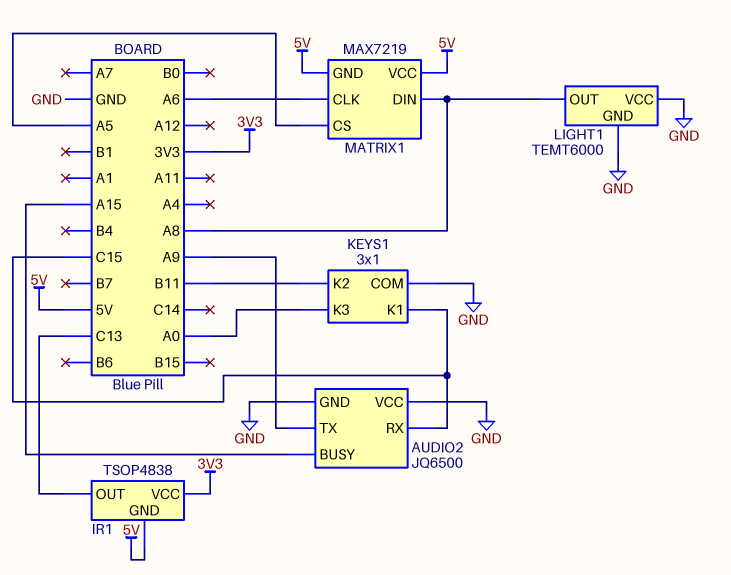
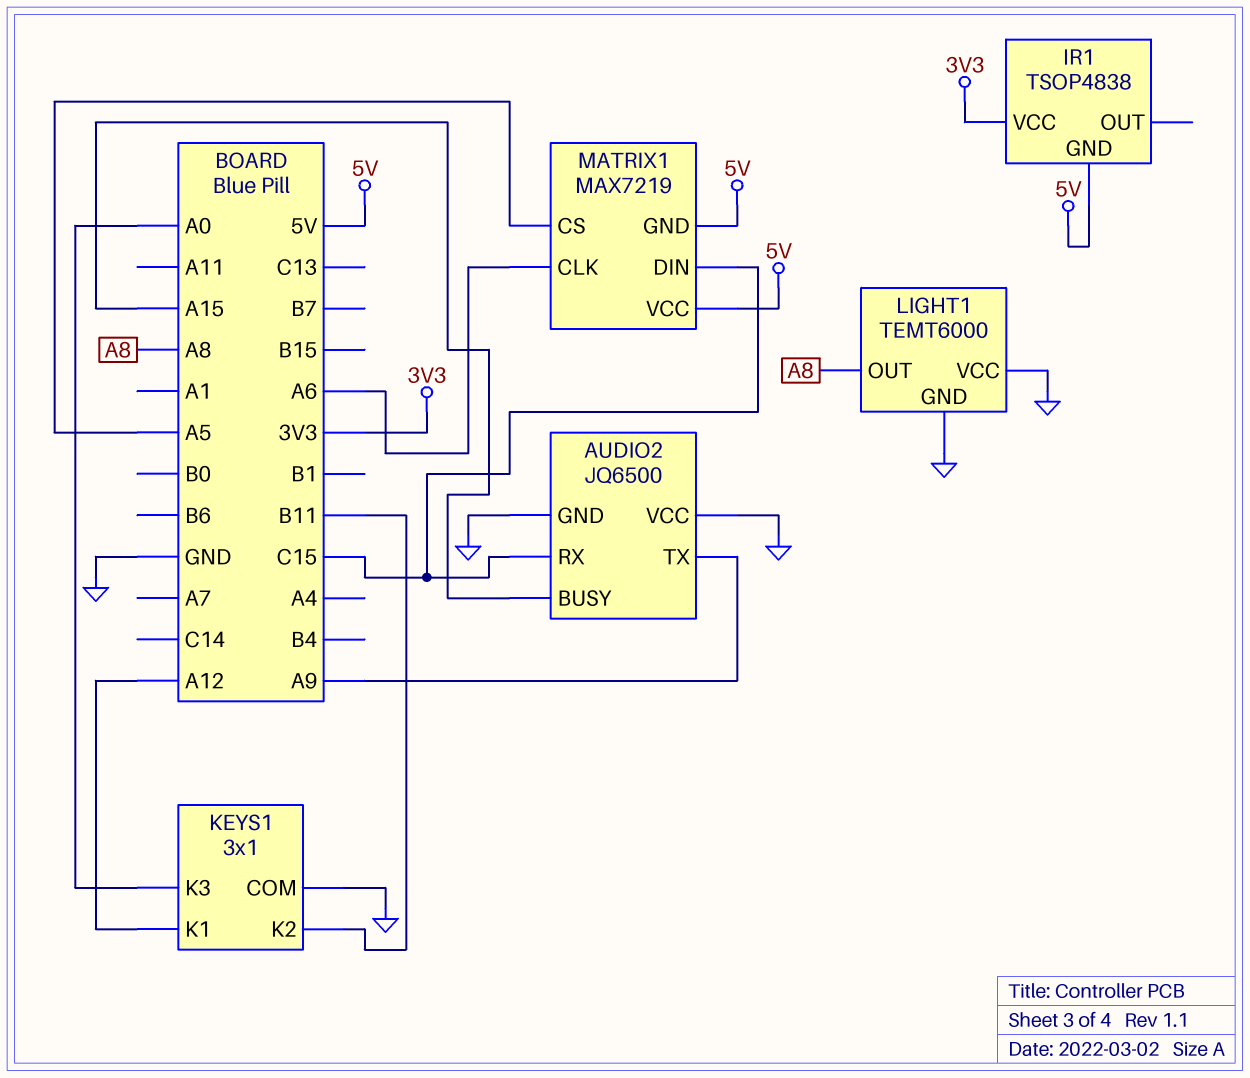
IR1 pin OUT: C13 -> none
KEYS1 pin K1: C15 -> A12
MATRIX1 pin DIN: A8 -> C15

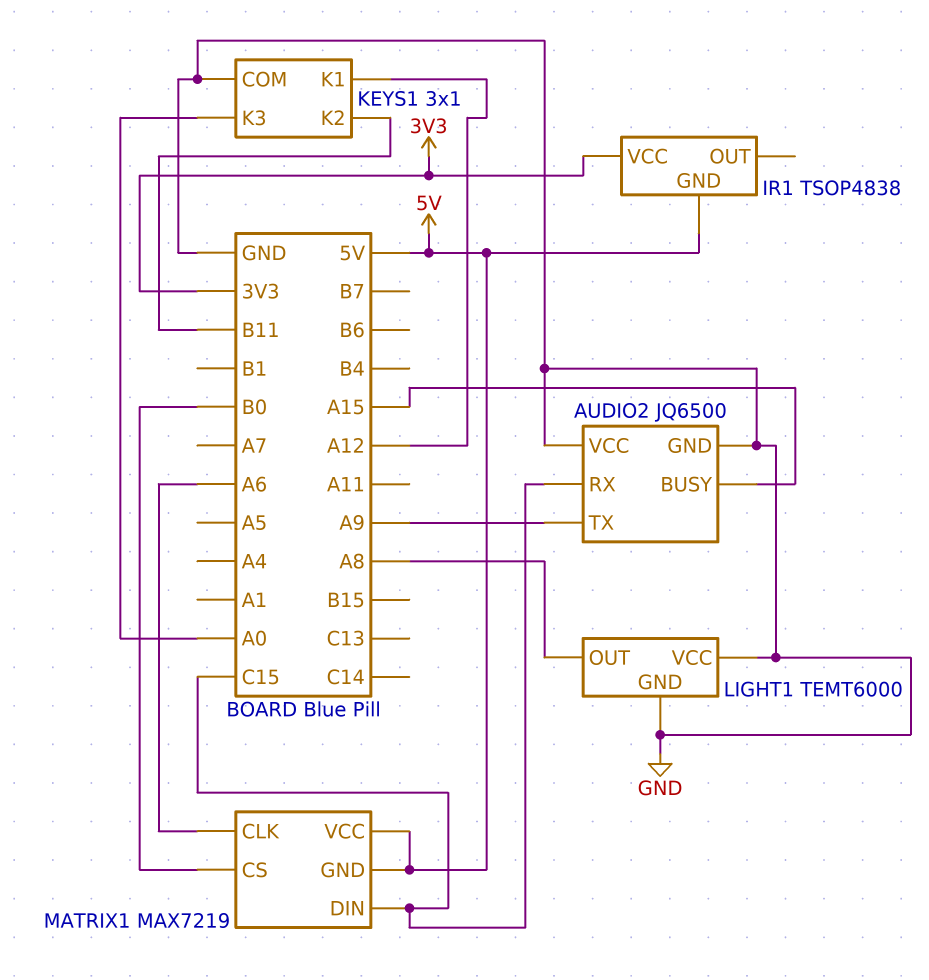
MATRIX1 pin CS: A5 -> B0

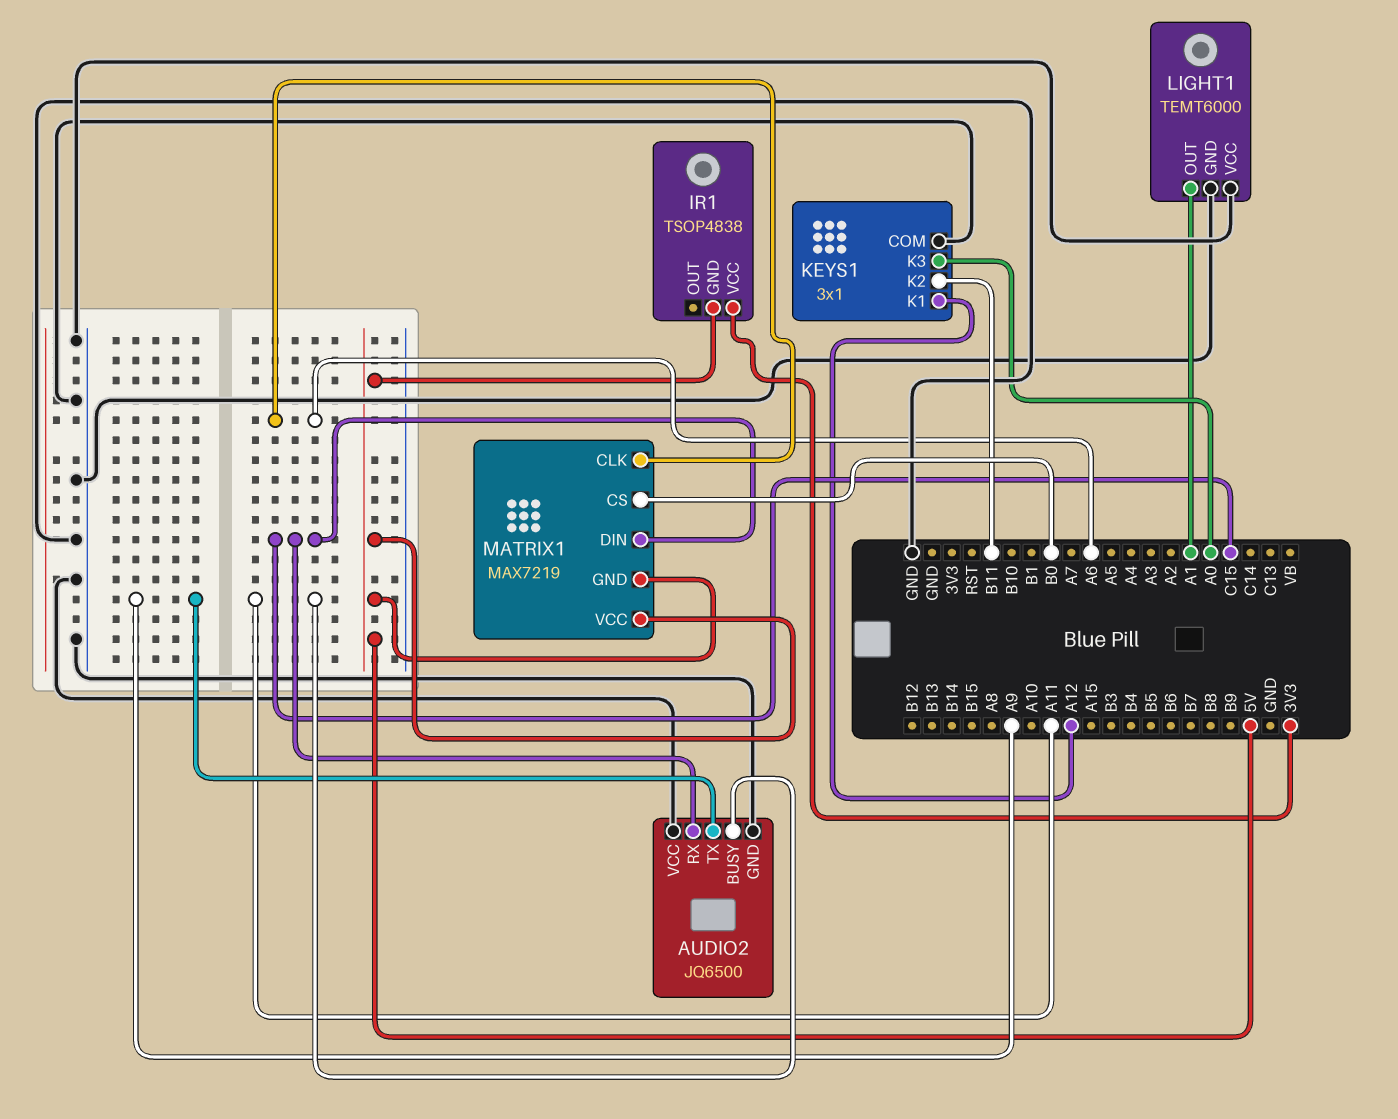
AUDIO2 pin BUSY: A15 -> A11
LIGHT1 pin OUT: A8 -> A1

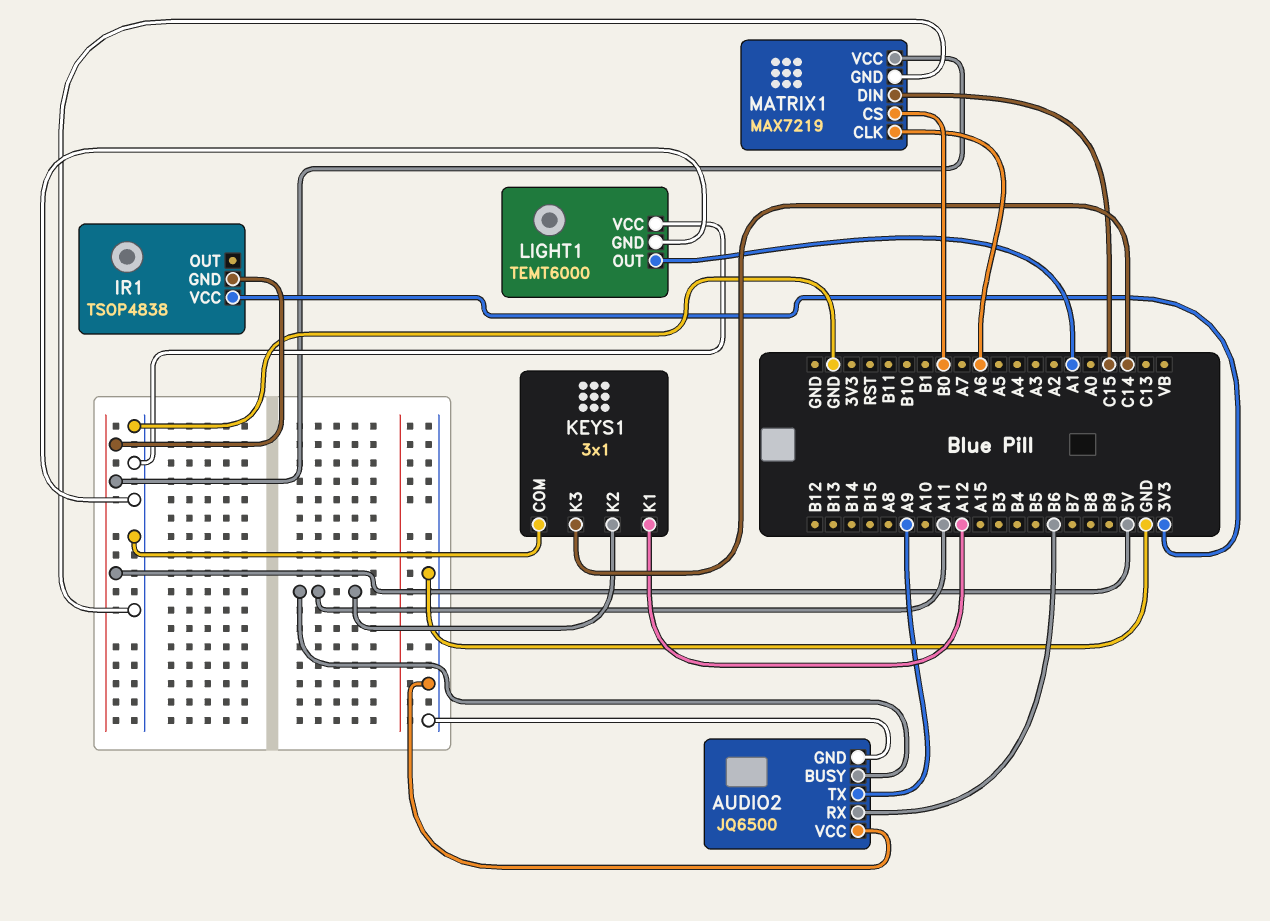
AUDIO2 pin RX: C15 -> B6
KEYS1 pin K2: B11 -> A11
KEYS1 pin K3: A0 -> C14
MATRIX1 pin GND: 5V -> GND

